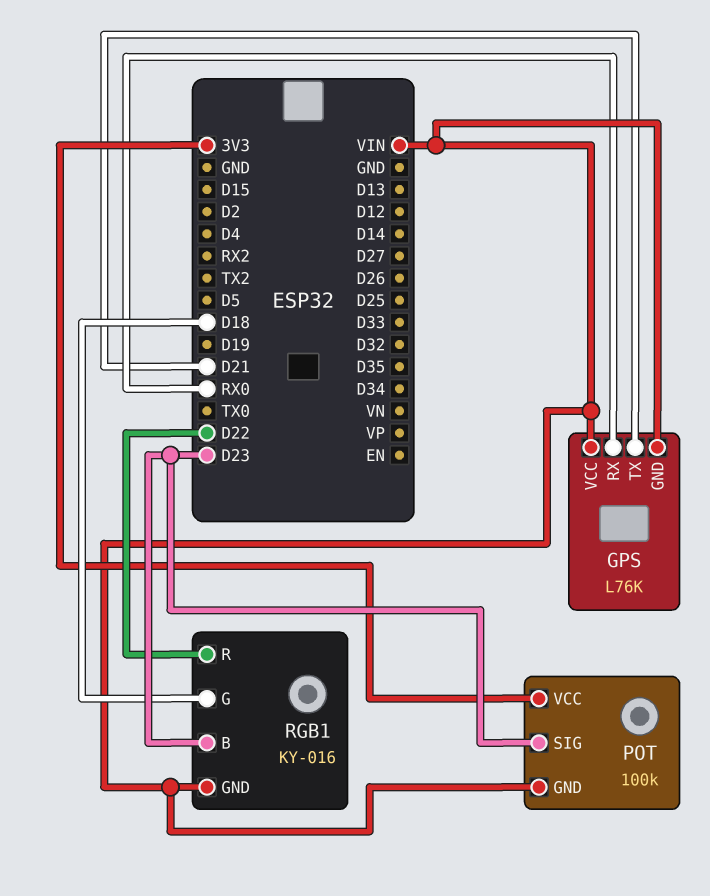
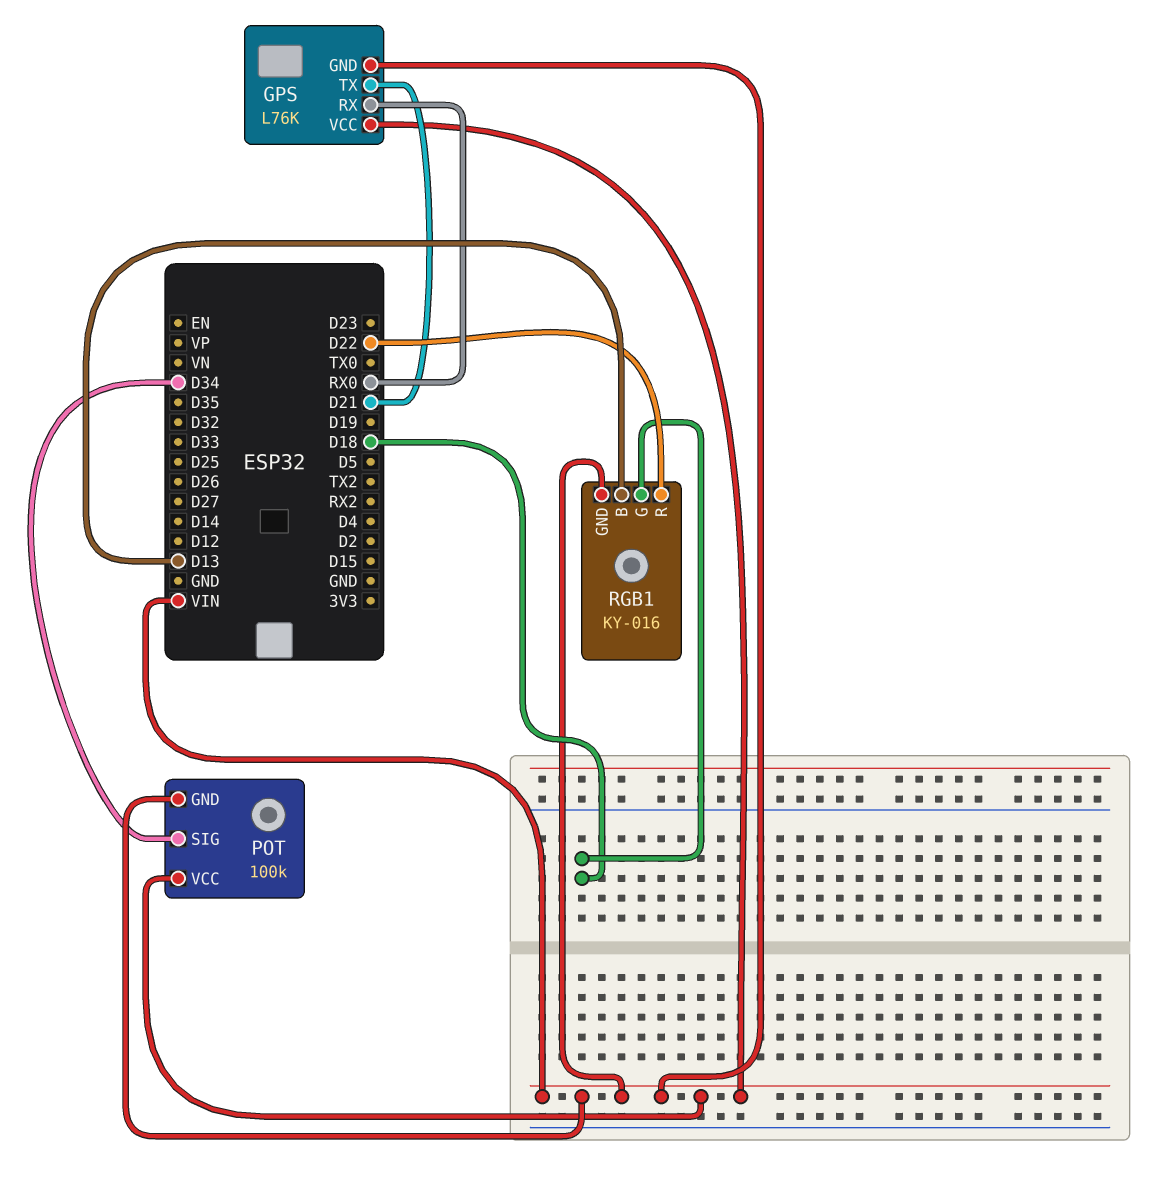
POT pin SIG: D23 -> D34
POT pin VCC: 3V3 -> VIN
RGB1 pin B: D23 -> D13

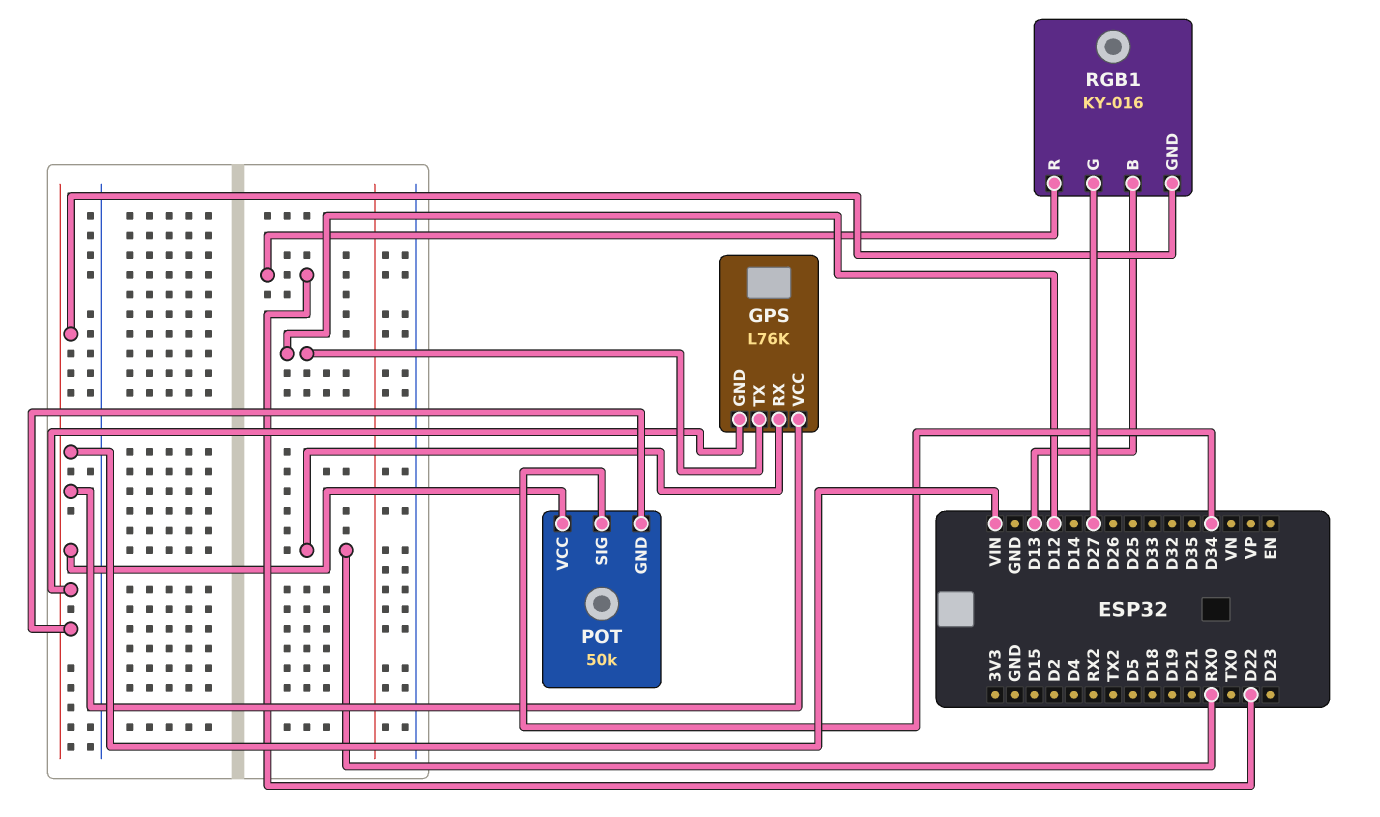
GPS pin TX: D21 -> D12
POT: 100k -> 50k
RGB1 pin G: D18 -> D27

